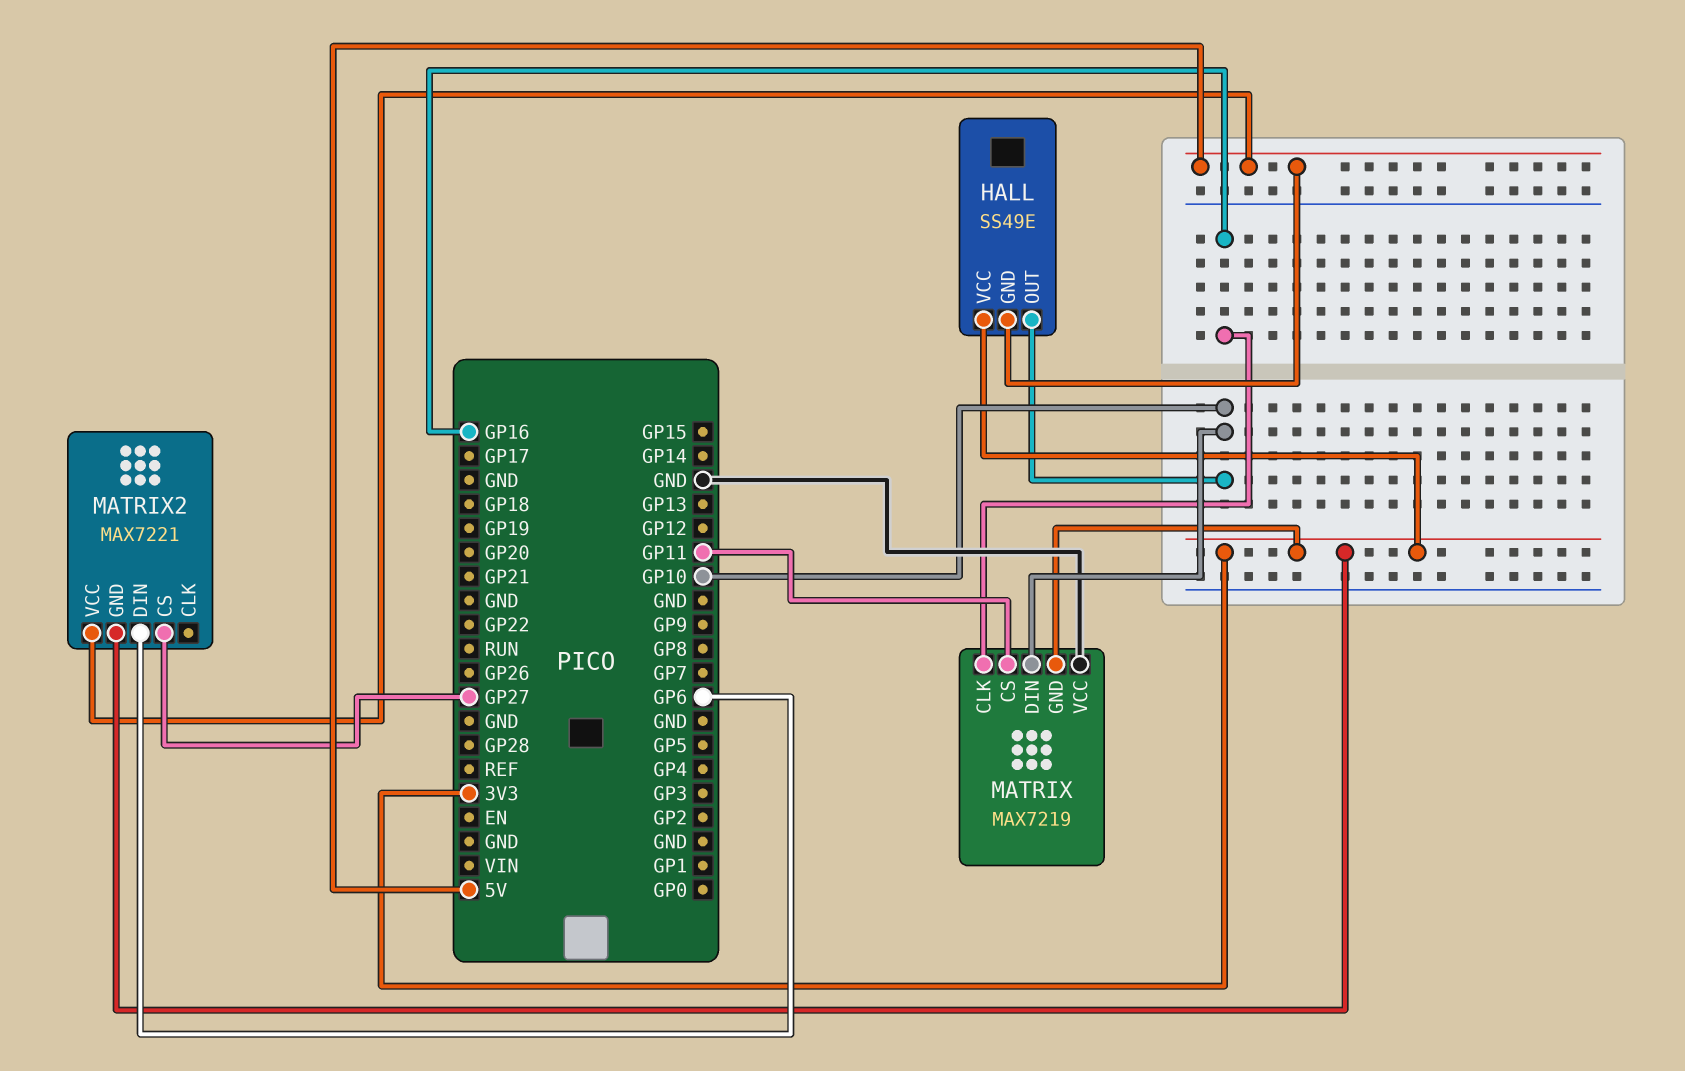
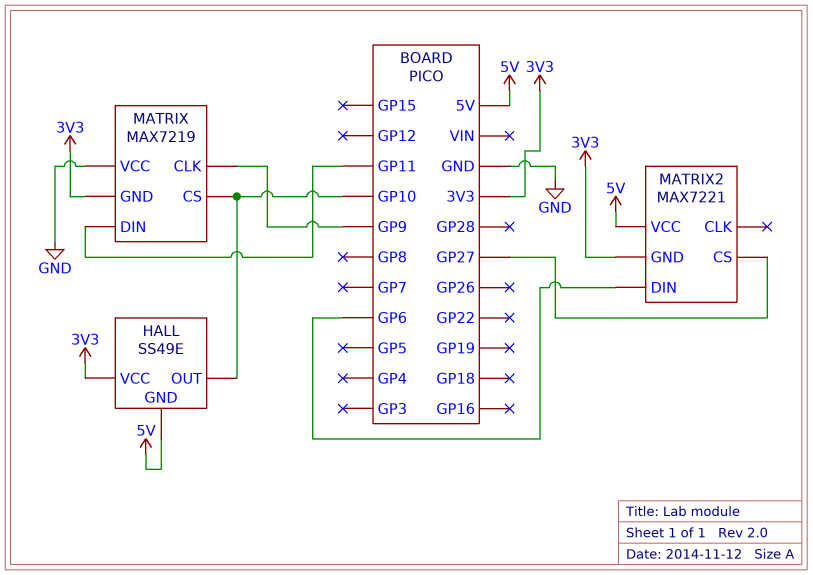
MATRIX pin CLK: GP16 -> GP9
MATRIX pin CS: GP11 -> GP10
MATRIX pin DIN: GP10 -> GP11

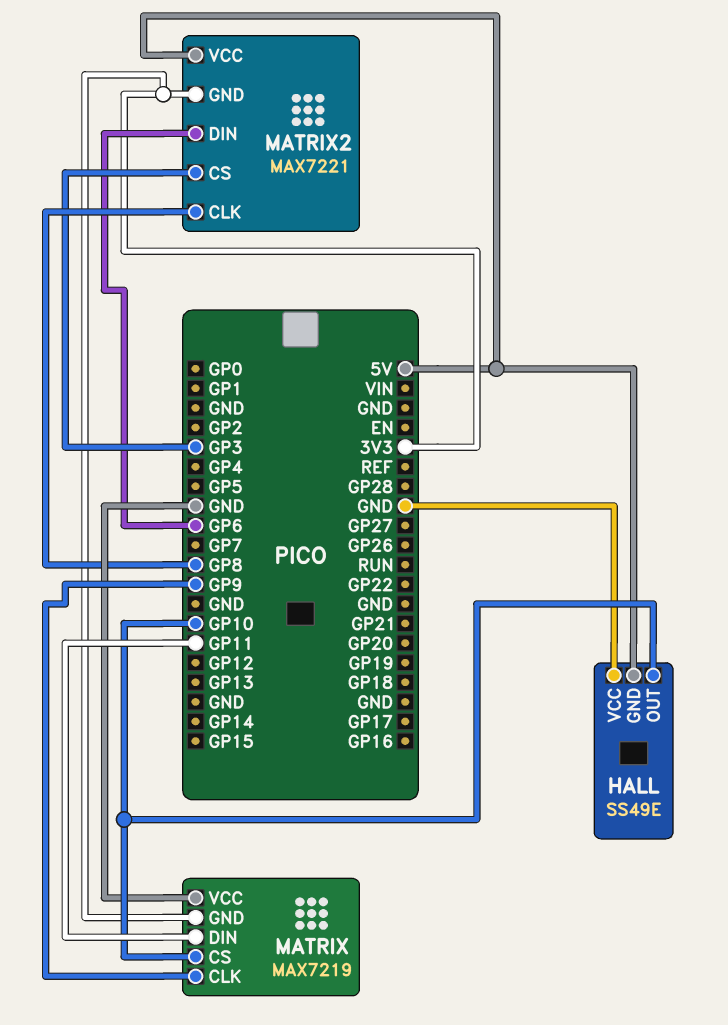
HALL pin VCC: 3V3 -> GND
MATRIX2 pin CLK: none -> GP8
MATRIX2 pin CS: GP27 -> GP3

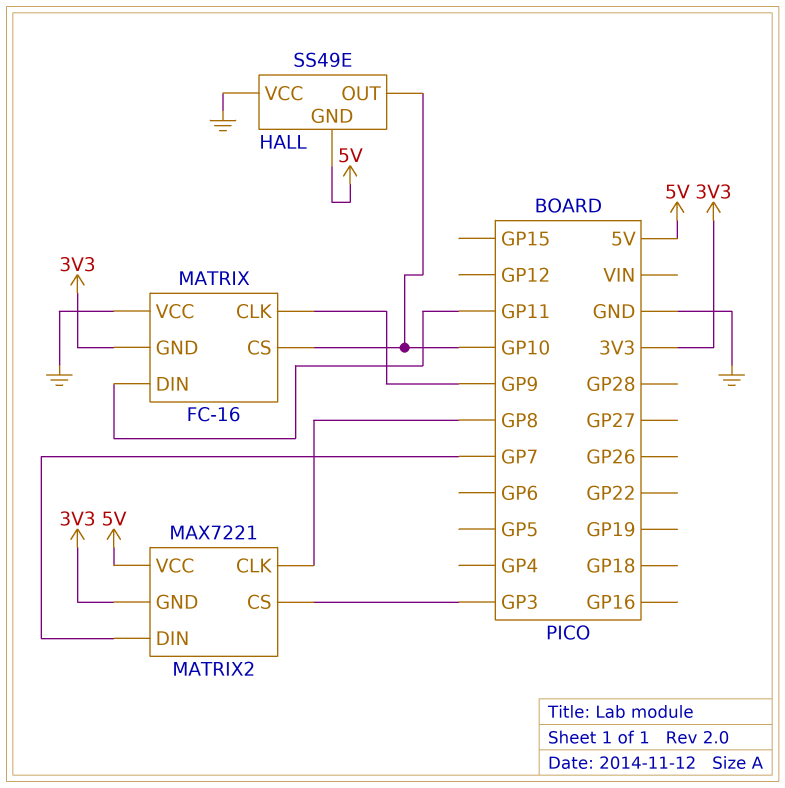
MATRIX: MAX7219 -> FC-16
MATRIX2 pin DIN: GP6 -> GP7

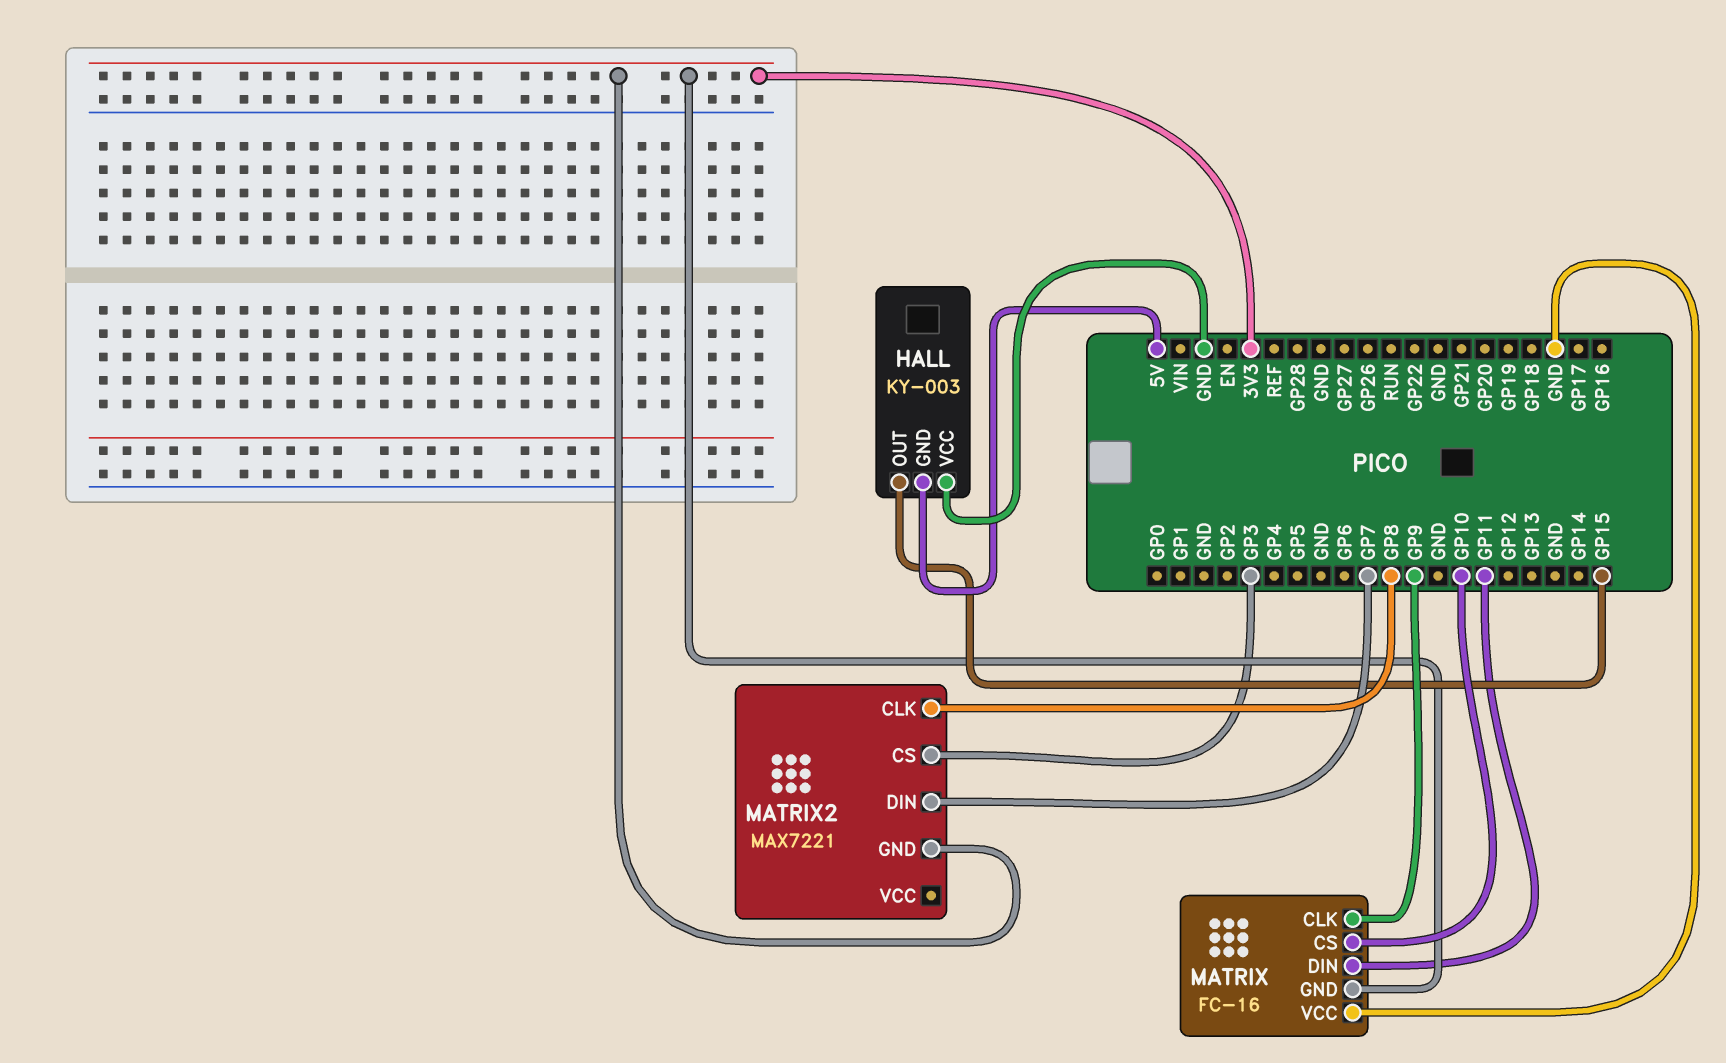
HALL: SS49E -> KY-003
HALL pin OUT: GP10 -> GP15
MATRIX2 pin VCC: 5V -> none

